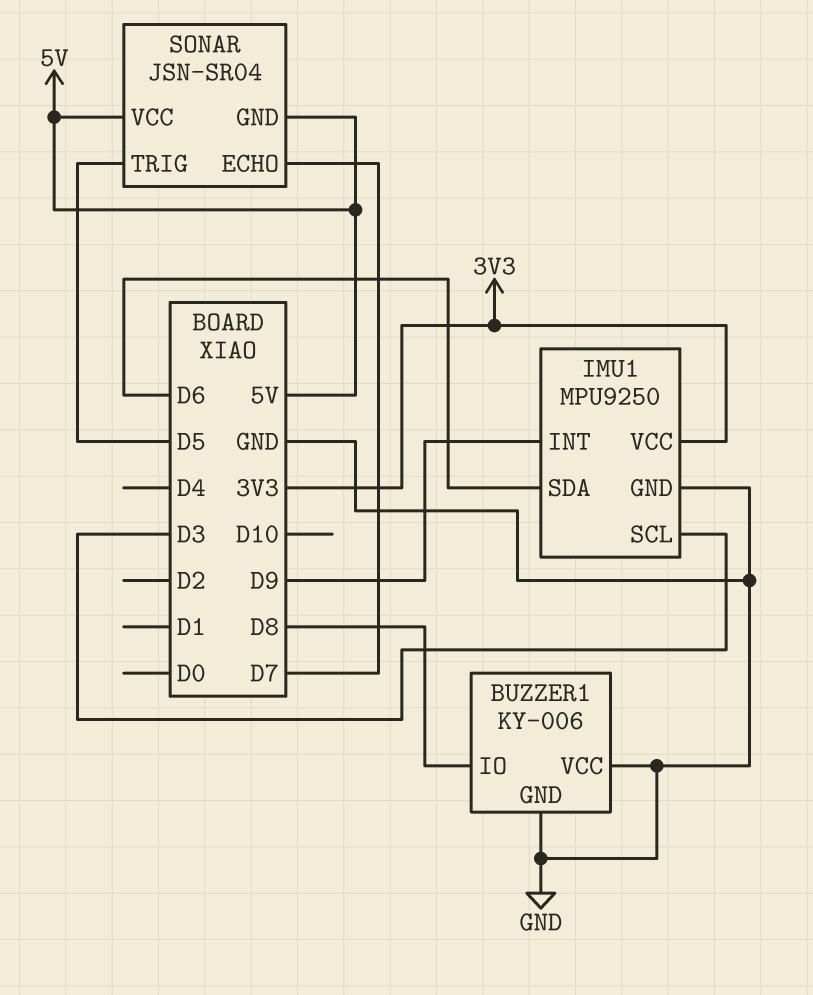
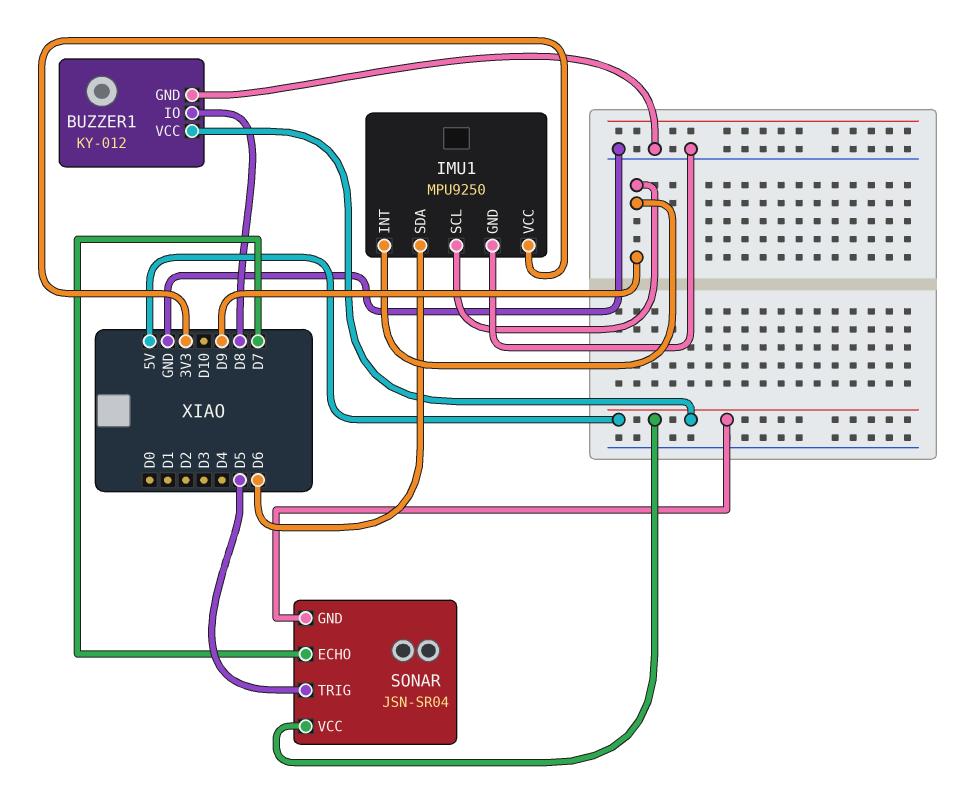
BUZZER1: KY-006 -> KY-012
BUZZER1 pin VCC: GND -> 5V
IMU1 pin SCL: D3 -> D9

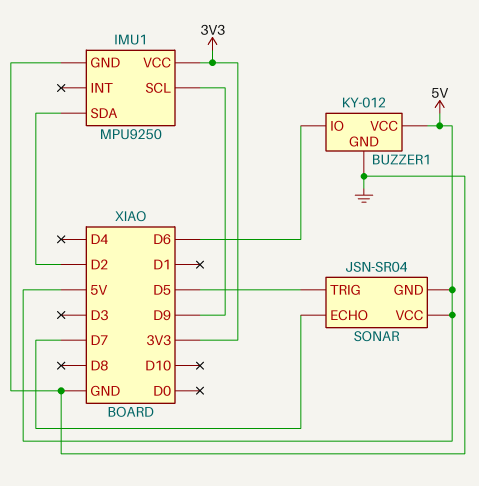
BUZZER1 pin IO: D8 -> D6
IMU1 pin INT: D9 -> none
IMU1 pin SDA: D6 -> D2

